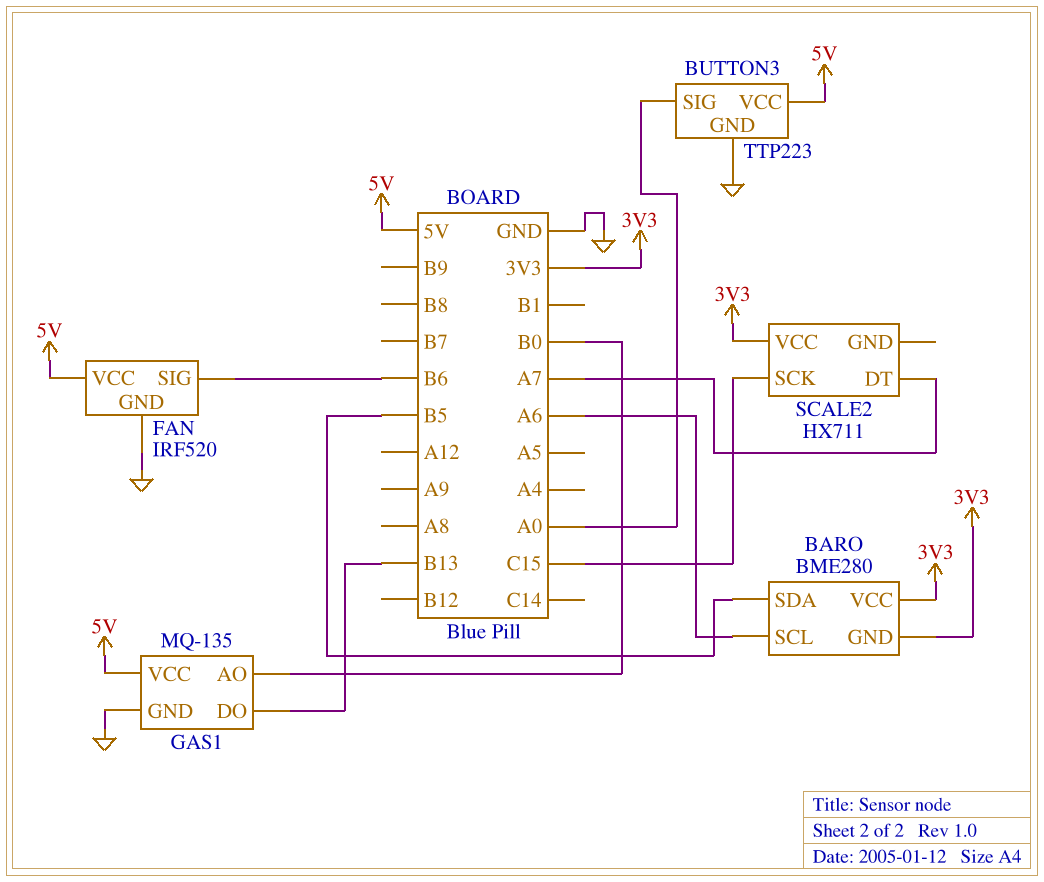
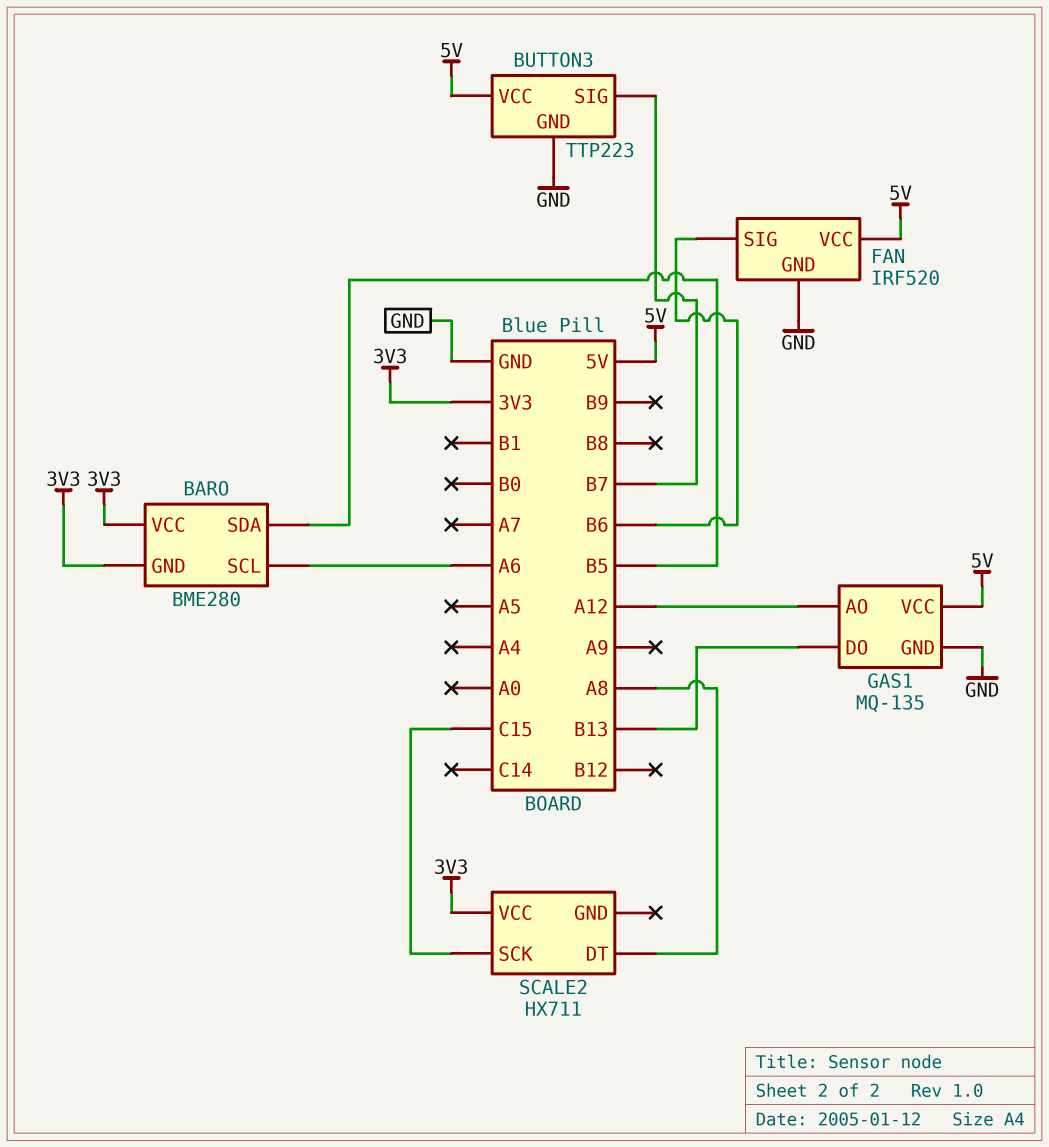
BUTTON3 pin SIG: A0 -> B7
GAS1 pin AO: B0 -> A12
SCALE2 pin DT: A7 -> A8

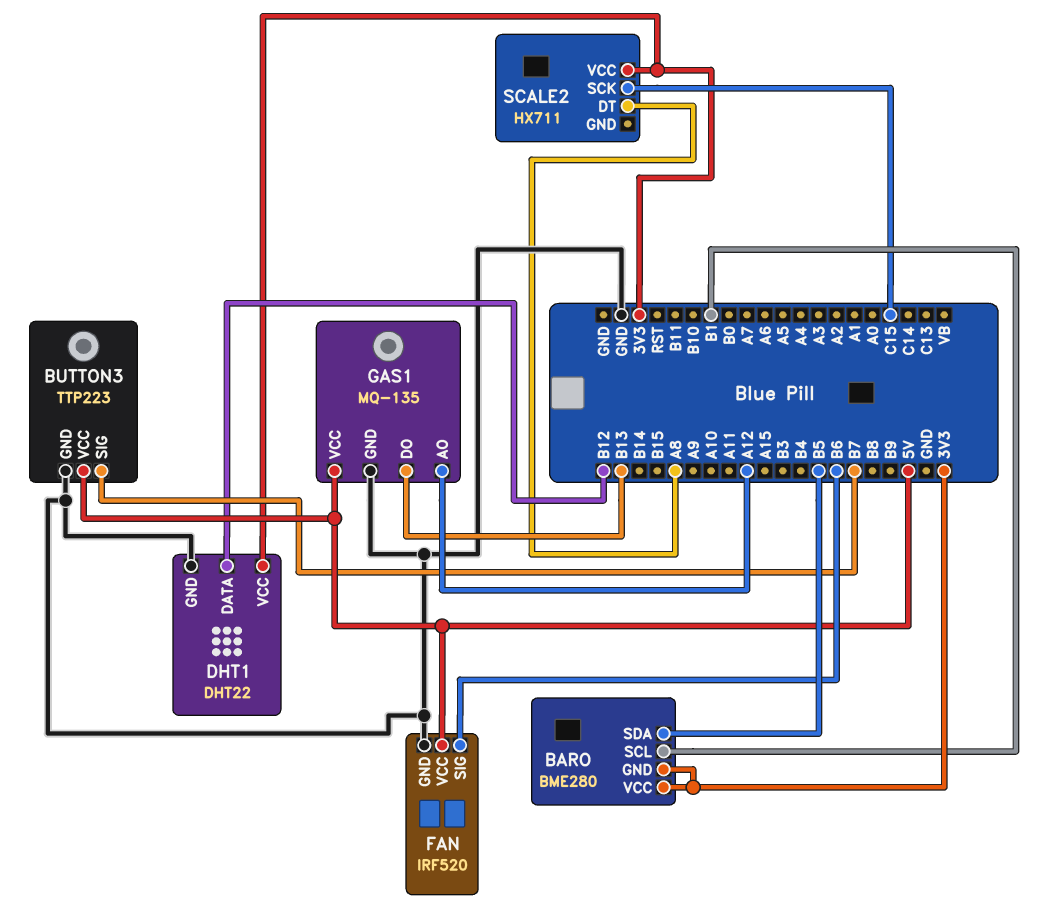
BARO pin SCL: A6 -> B1
DHT1: none -> DHT22
DHT1 pin DATA: none -> B12
DHT1 pin GND: none -> GND
DHT1 pin VCC: none -> 3V3

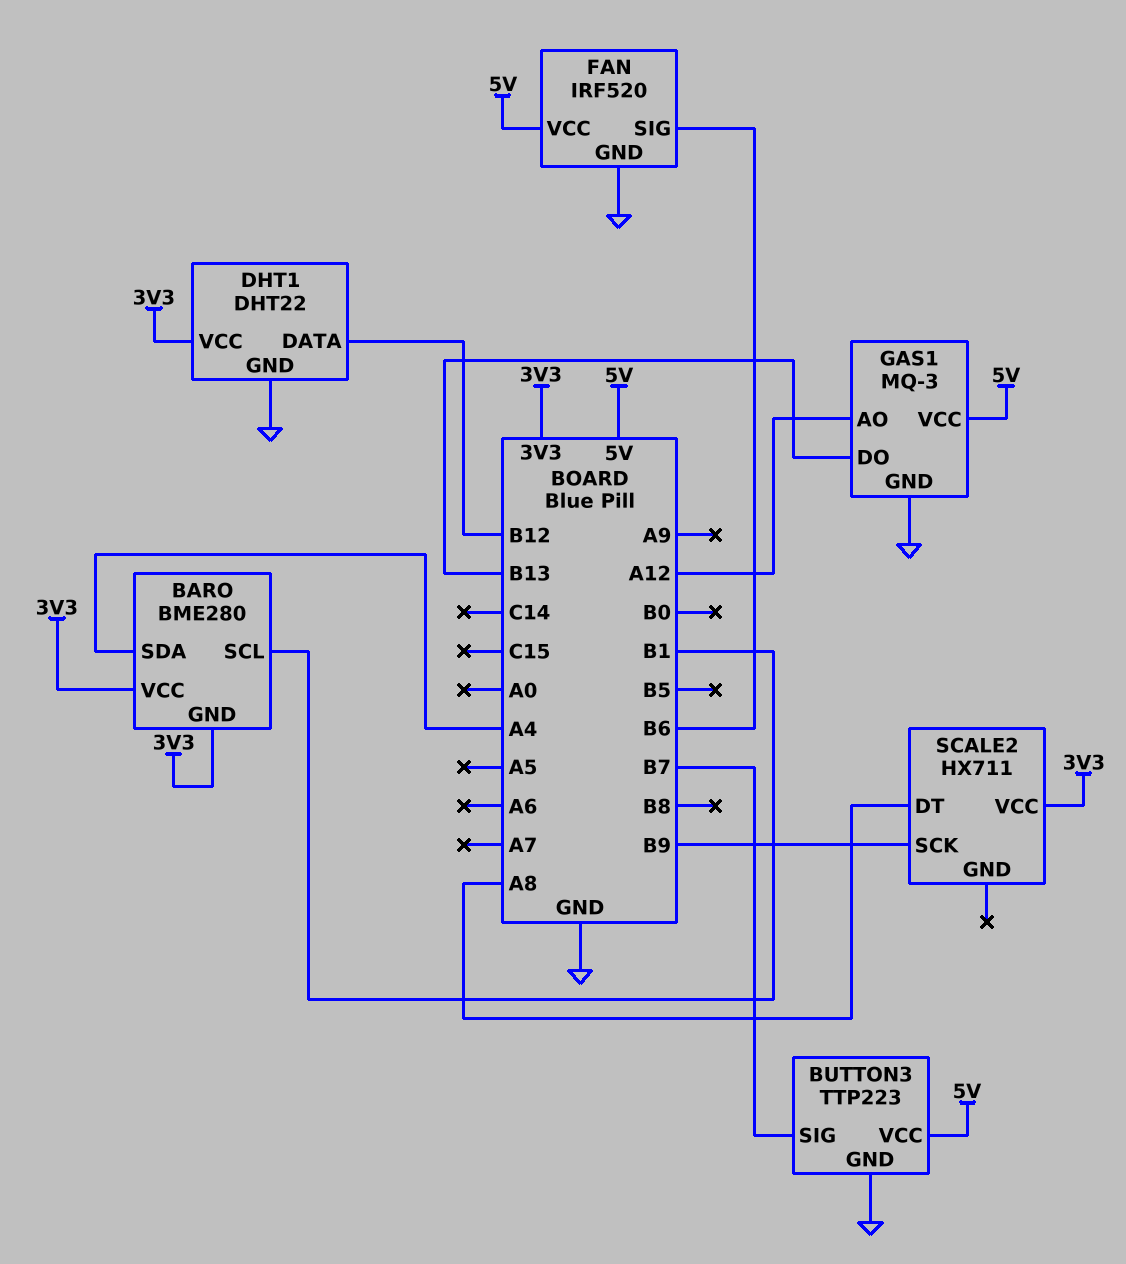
BARO pin SDA: B5 -> A4
GAS1: MQ-135 -> MQ-3
SCALE2 pin SCK: C15 -> B9

